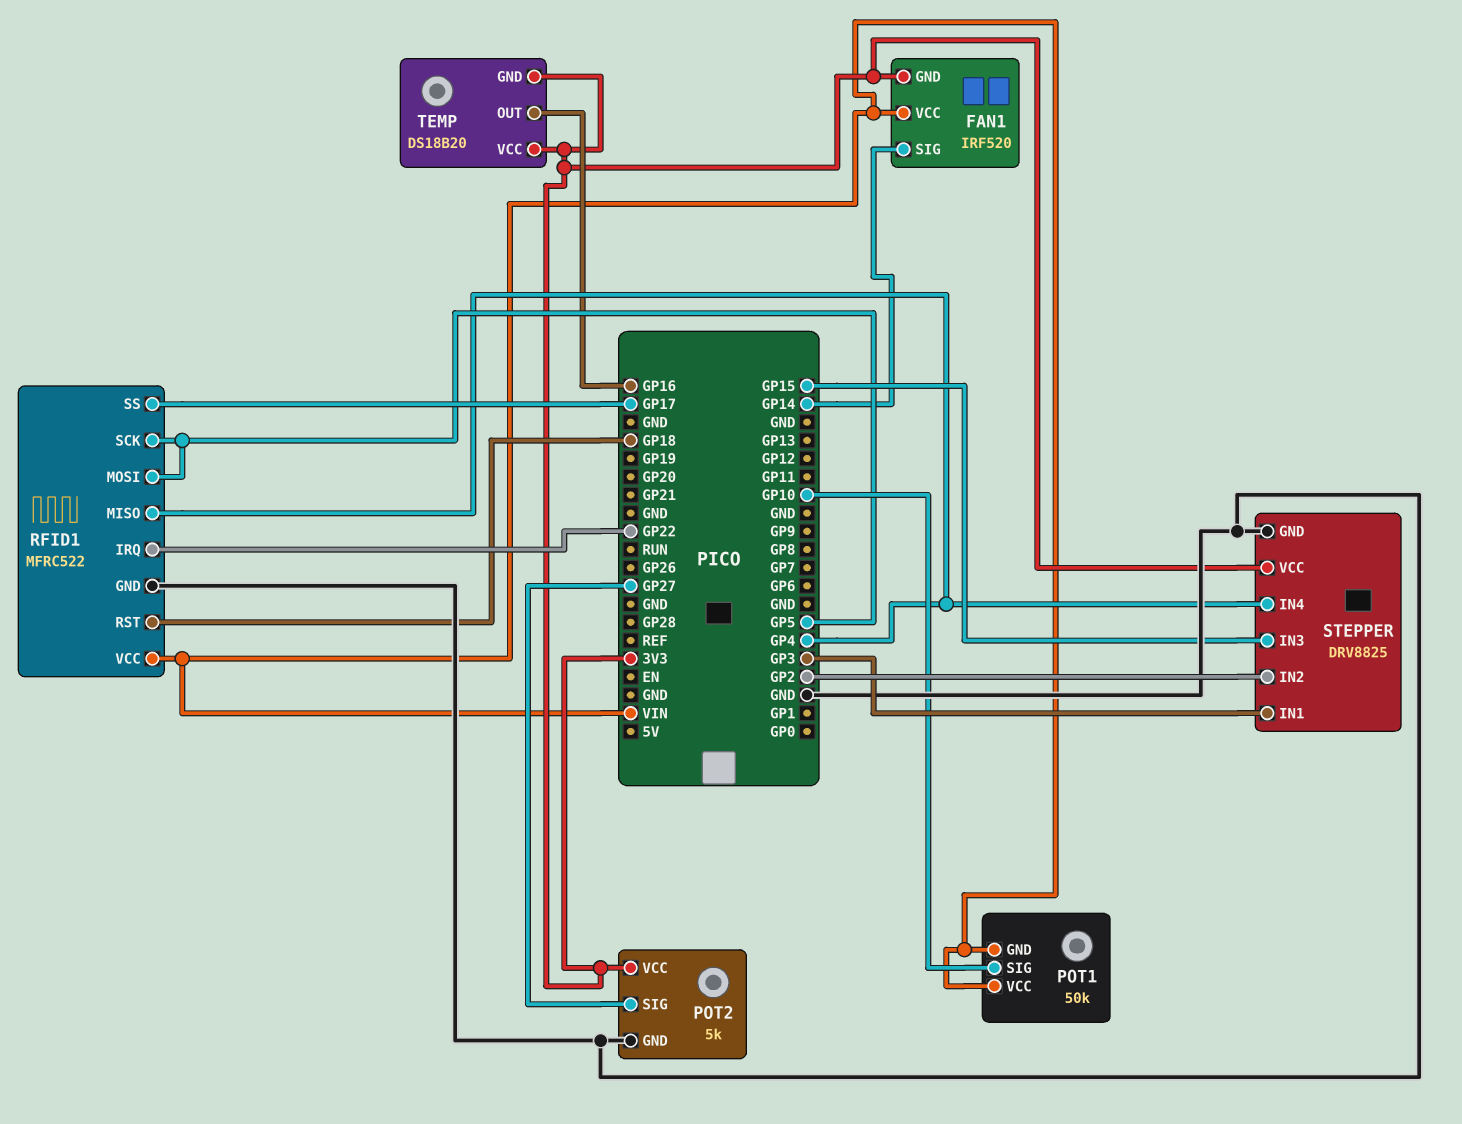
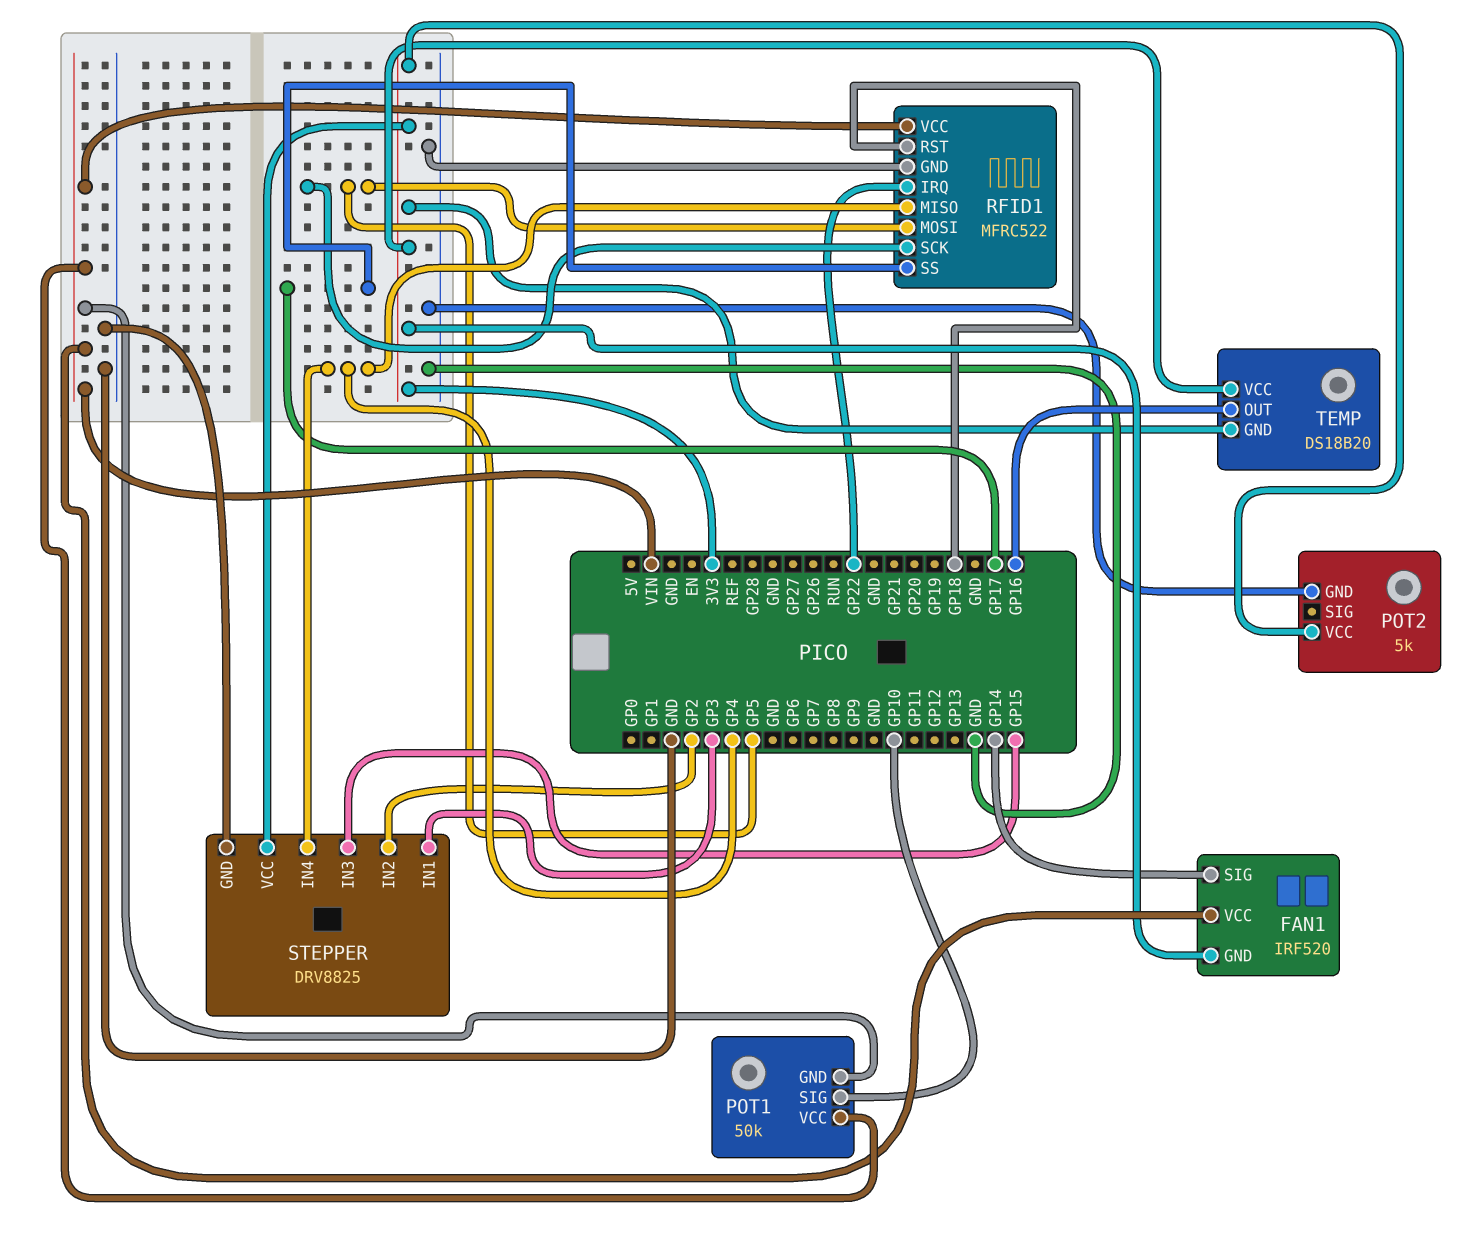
POT2 pin SIG: GP27 -> none

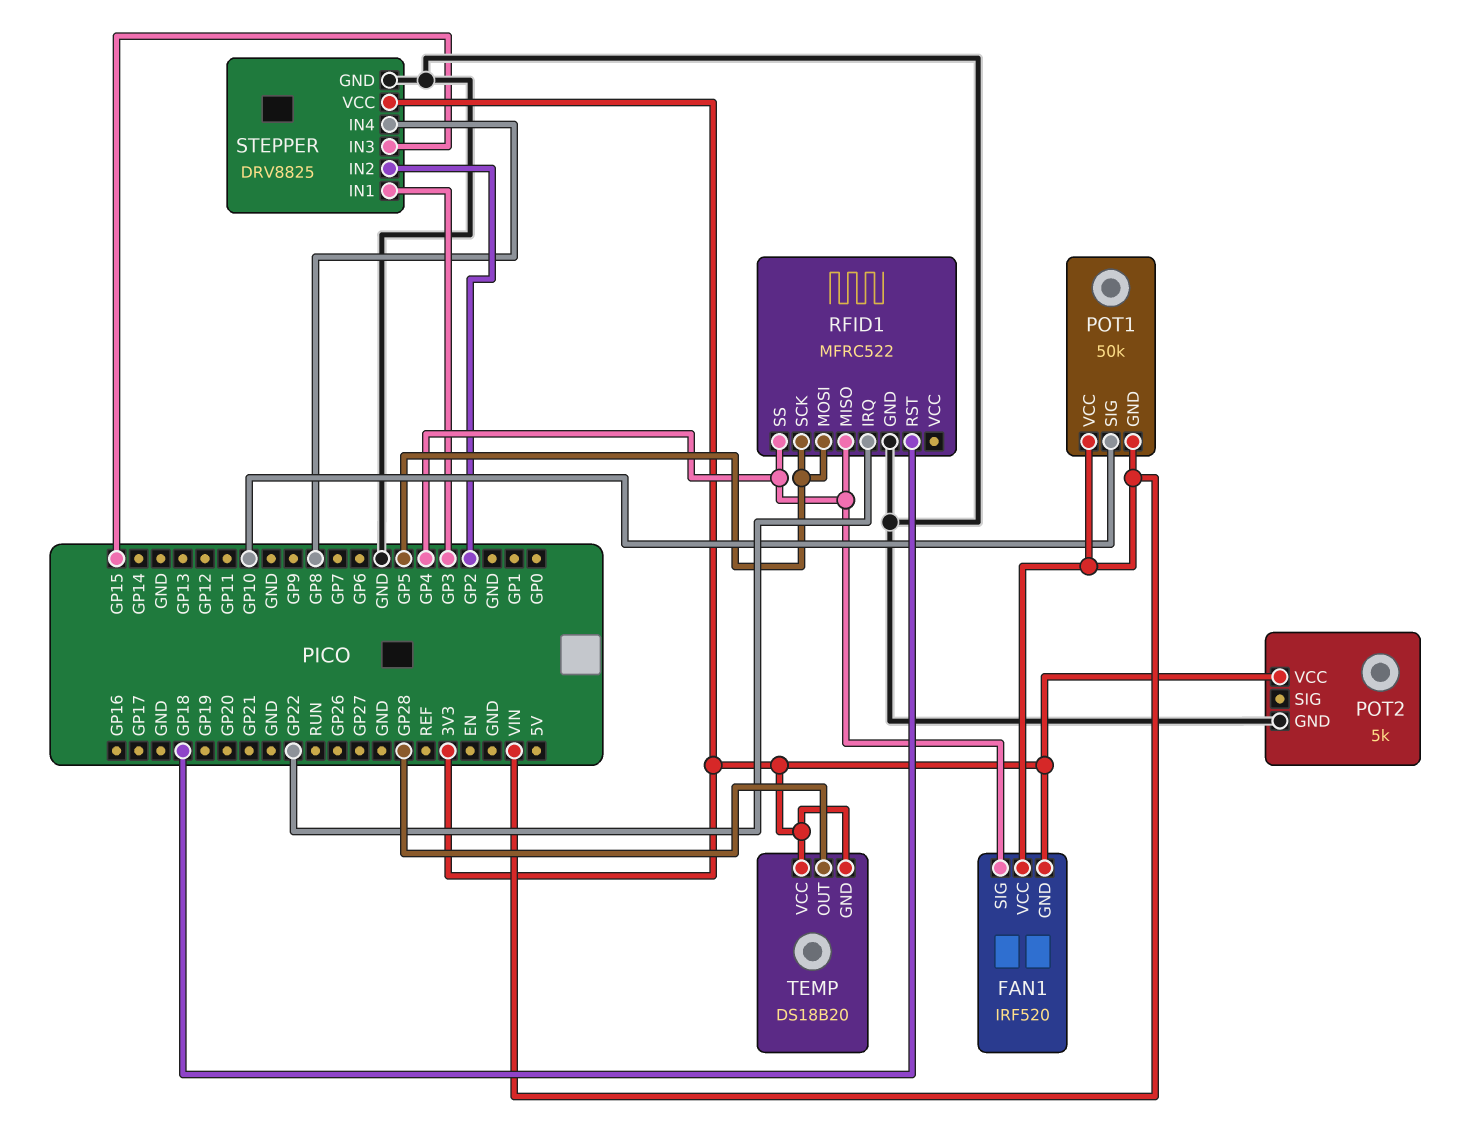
FAN1 pin SIG: GP14 -> GP4
RFID1 pin SS: GP17 -> GP4
RFID1 pin VCC: VIN -> none
STEPPER pin IN4: GP4 -> GP8
TEMP pin OUT: GP16 -> GP28

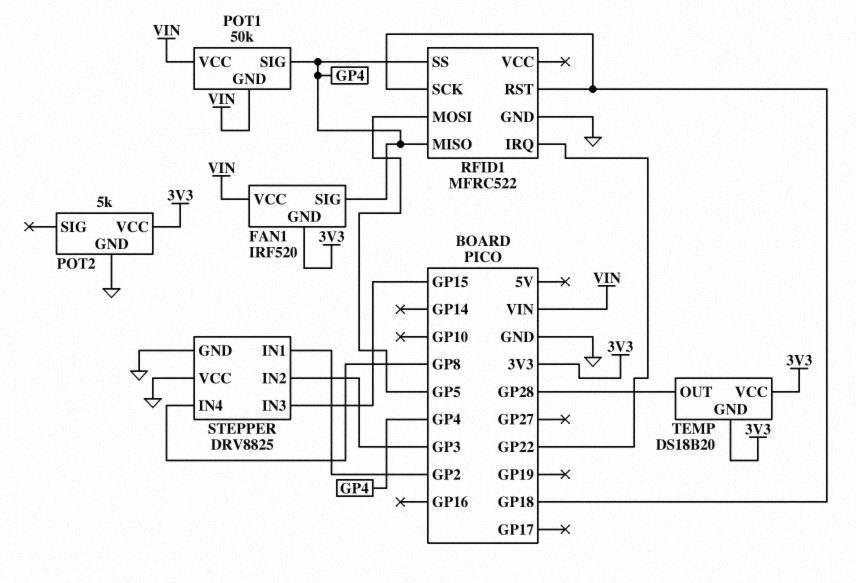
POT1 pin SIG: GP10 -> GP4
RFID1 pin SCK: GP5 -> GP18
STEPPER pin IN1: GP3 -> GP2
STEPPER pin IN2: GP2 -> GP3
STEPPER pin VCC: 3V3 -> GND

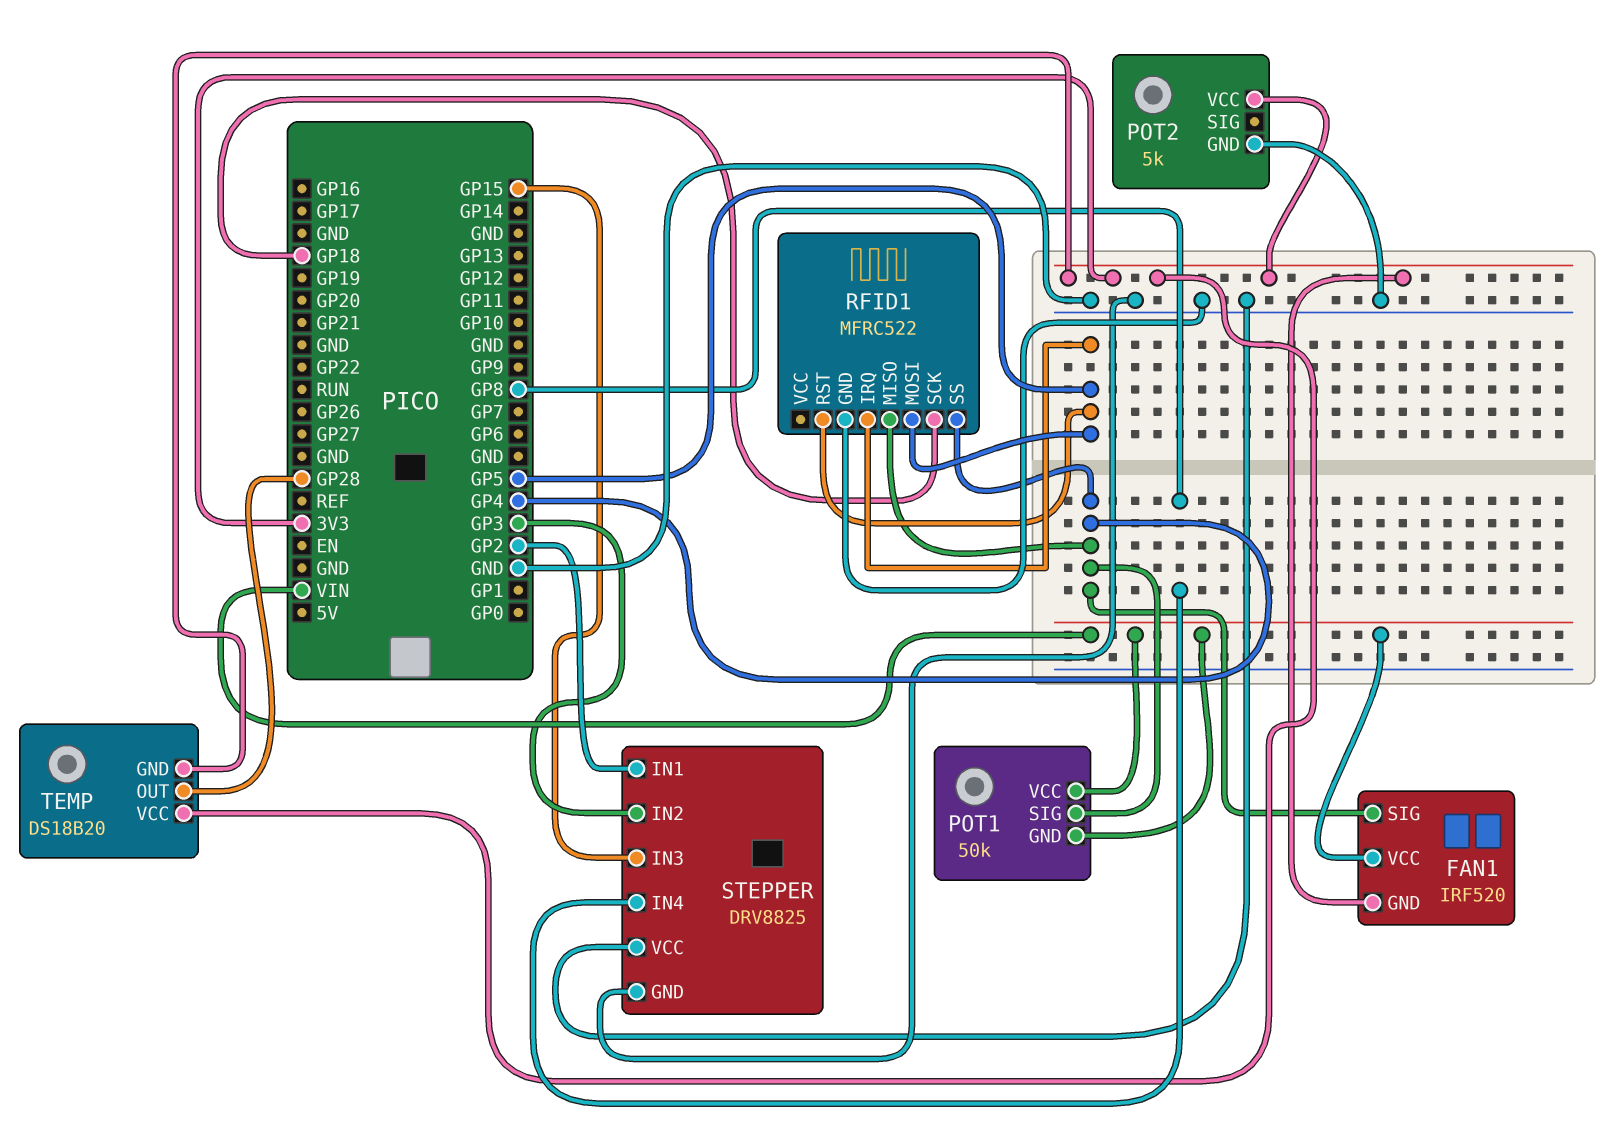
RFID1 pin IRQ: GP22 -> GP5
RFID1 pin RST: GP18 -> GP5

